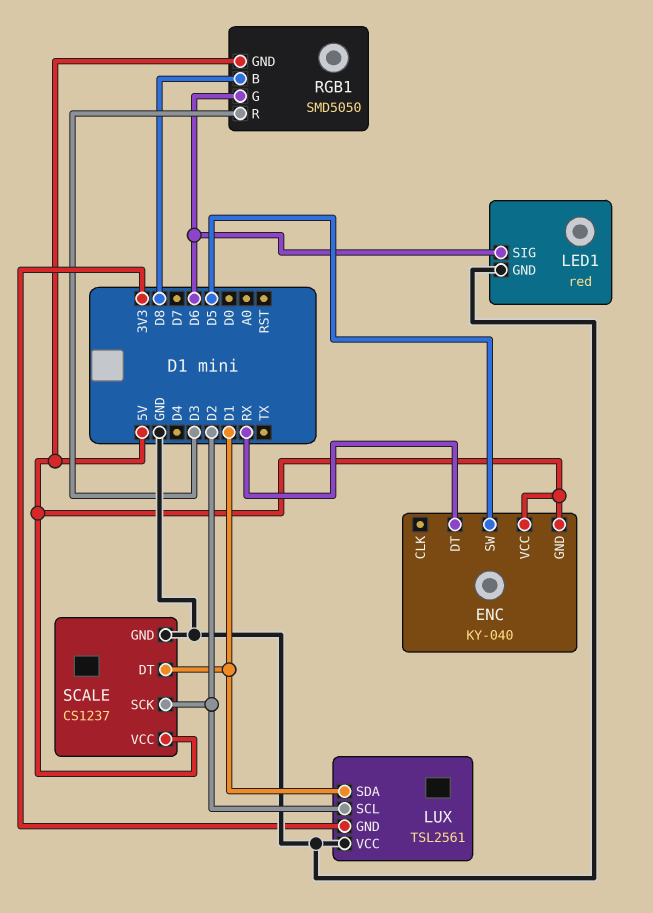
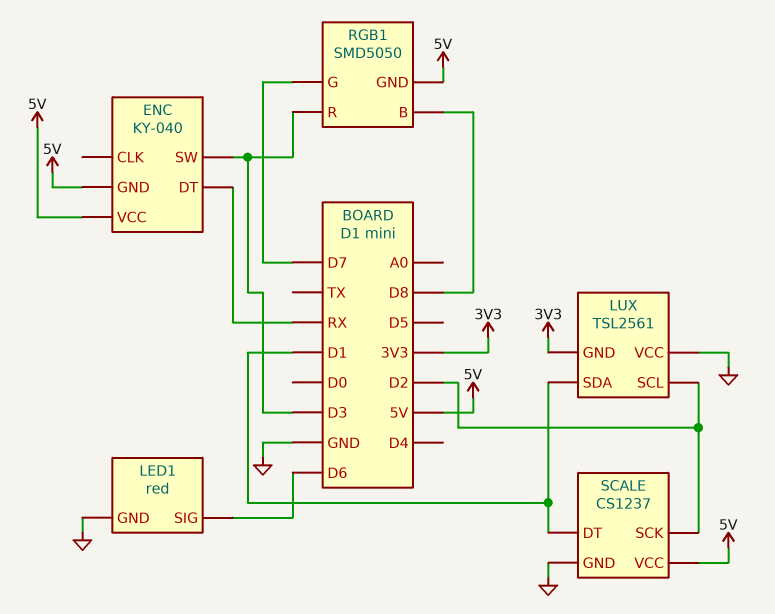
ENC pin SW: D5 -> D3
RGB1 pin G: D6 -> D7

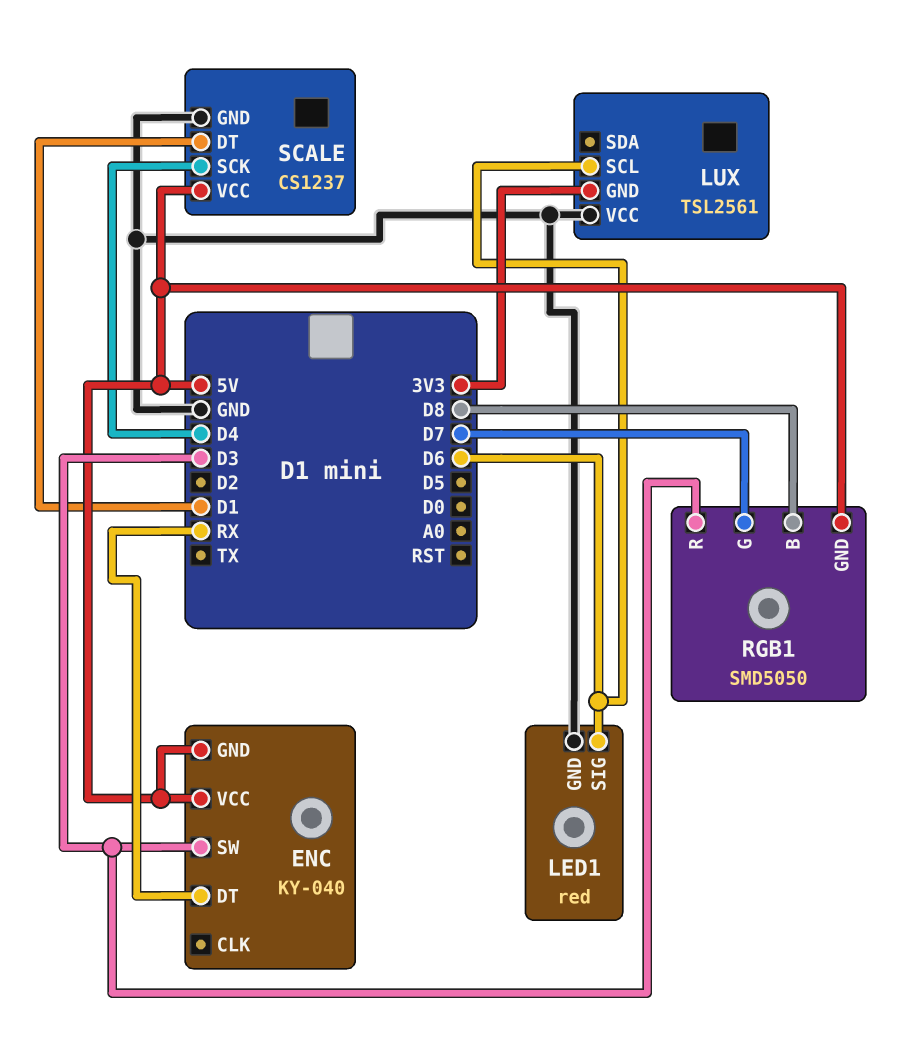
LUX pin SCL: D2 -> D6
LUX pin SDA: D1 -> none
SCALE pin SCK: D2 -> D4

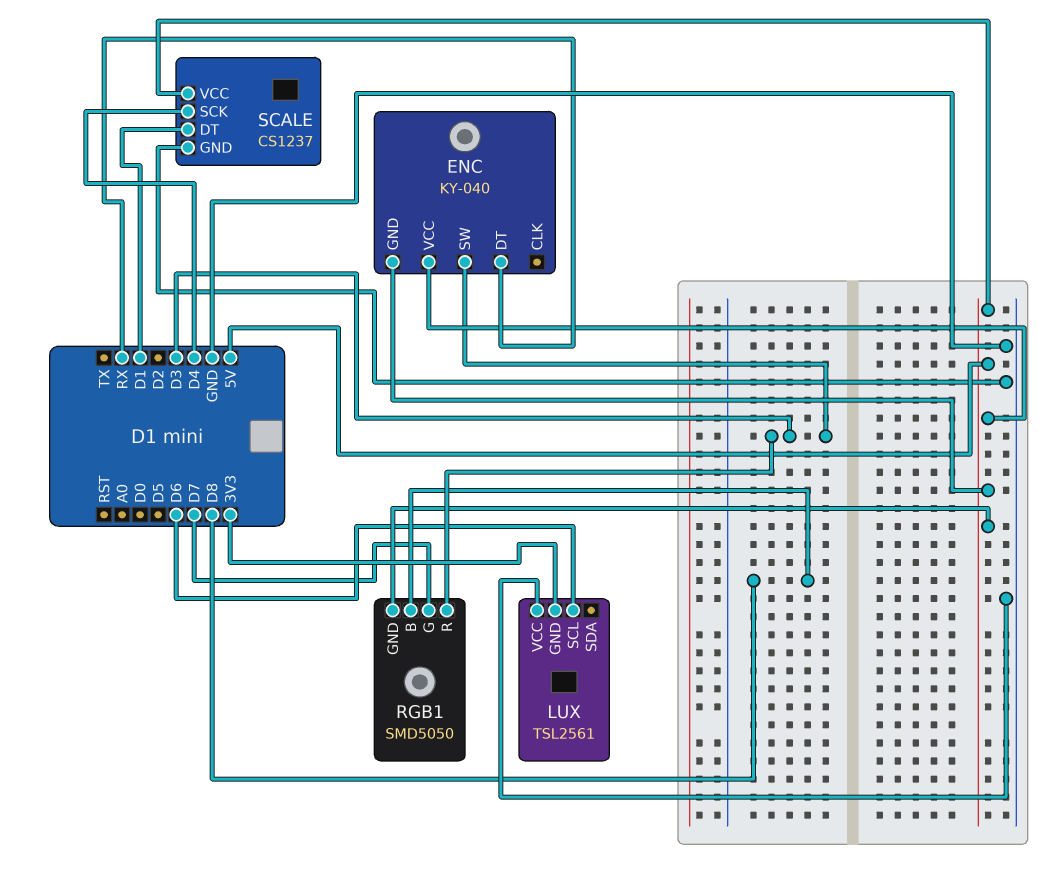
LED1: red -> none
LED1 pin GND: GND -> none
LED1 pin SIG: D6 -> none

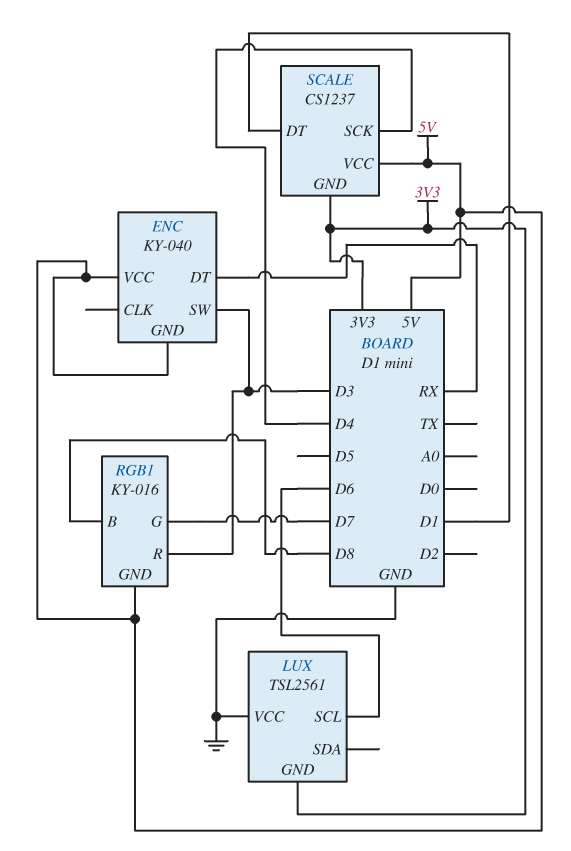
RGB1: SMD5050 -> KY-016
SCALE pin GND: GND -> 3V3

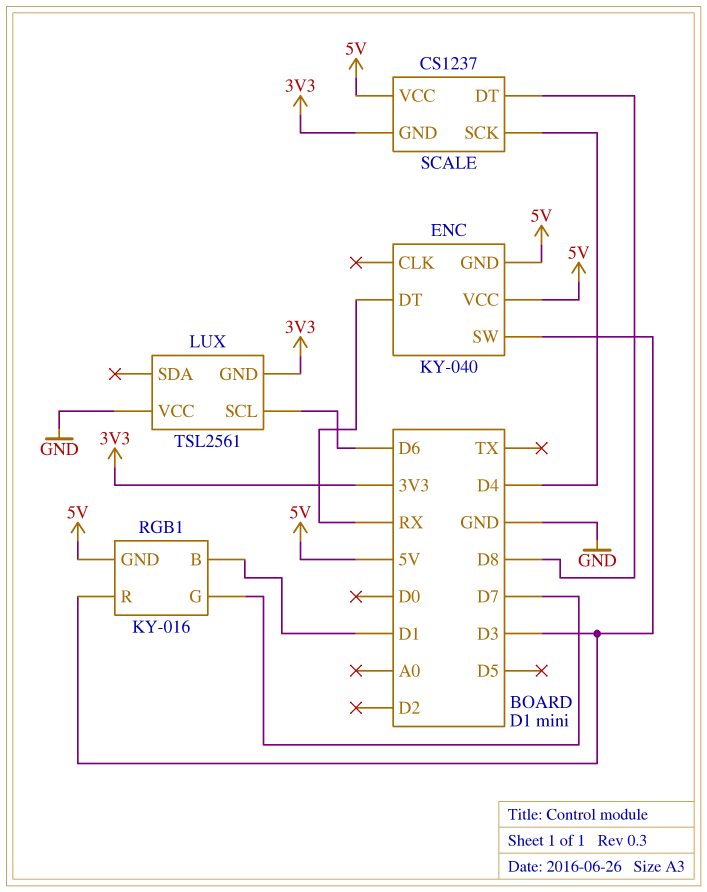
RGB1 pin B: D8 -> D1
SCALE pin DT: D1 -> D8

